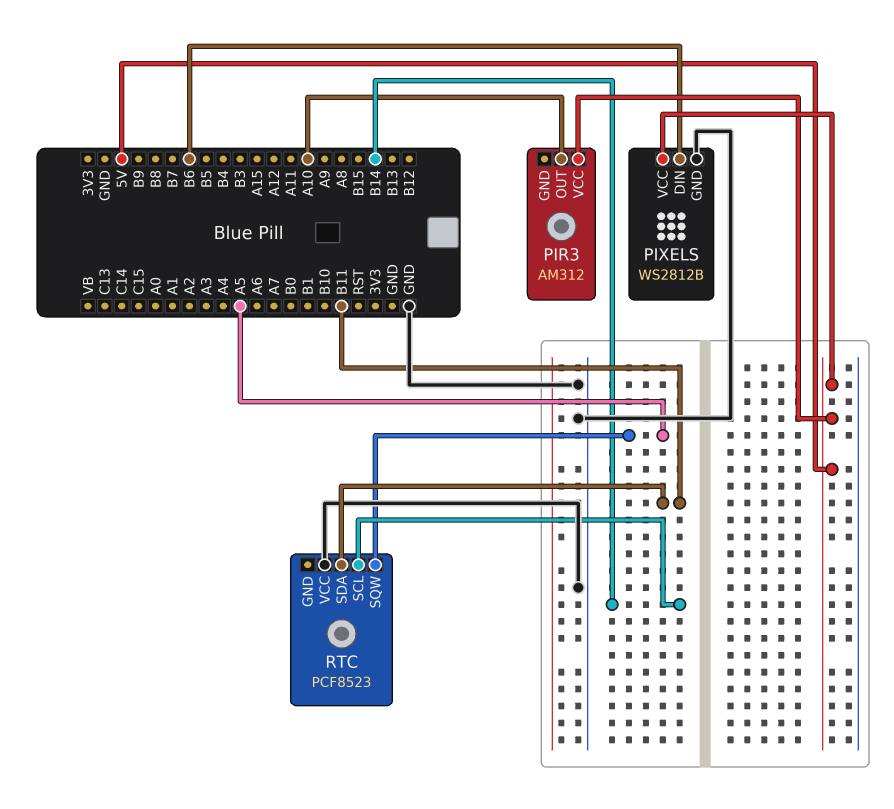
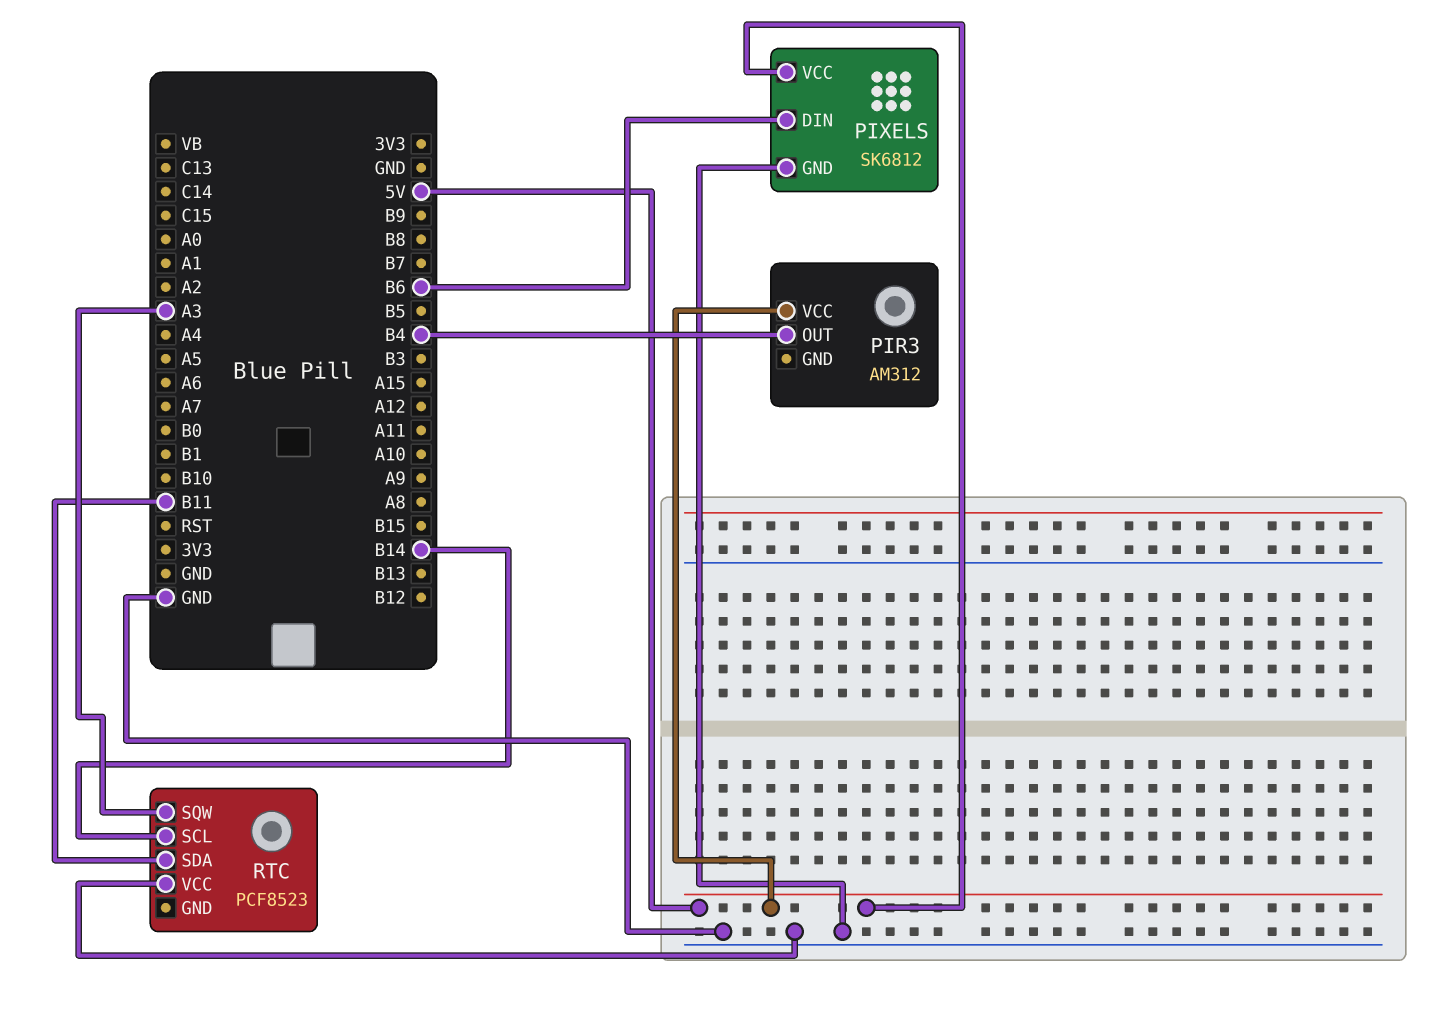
PIR3 pin OUT: A10 -> B4
PIXELS: WS2812B -> SK6812
RTC pin SQW: A5 -> A3

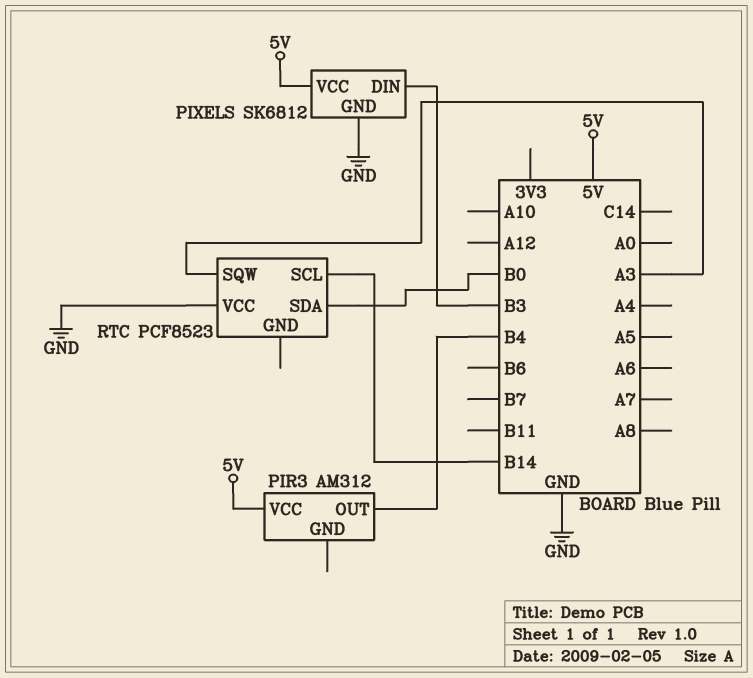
PIXELS pin DIN: B6 -> B3
RTC pin SDA: B11 -> B0

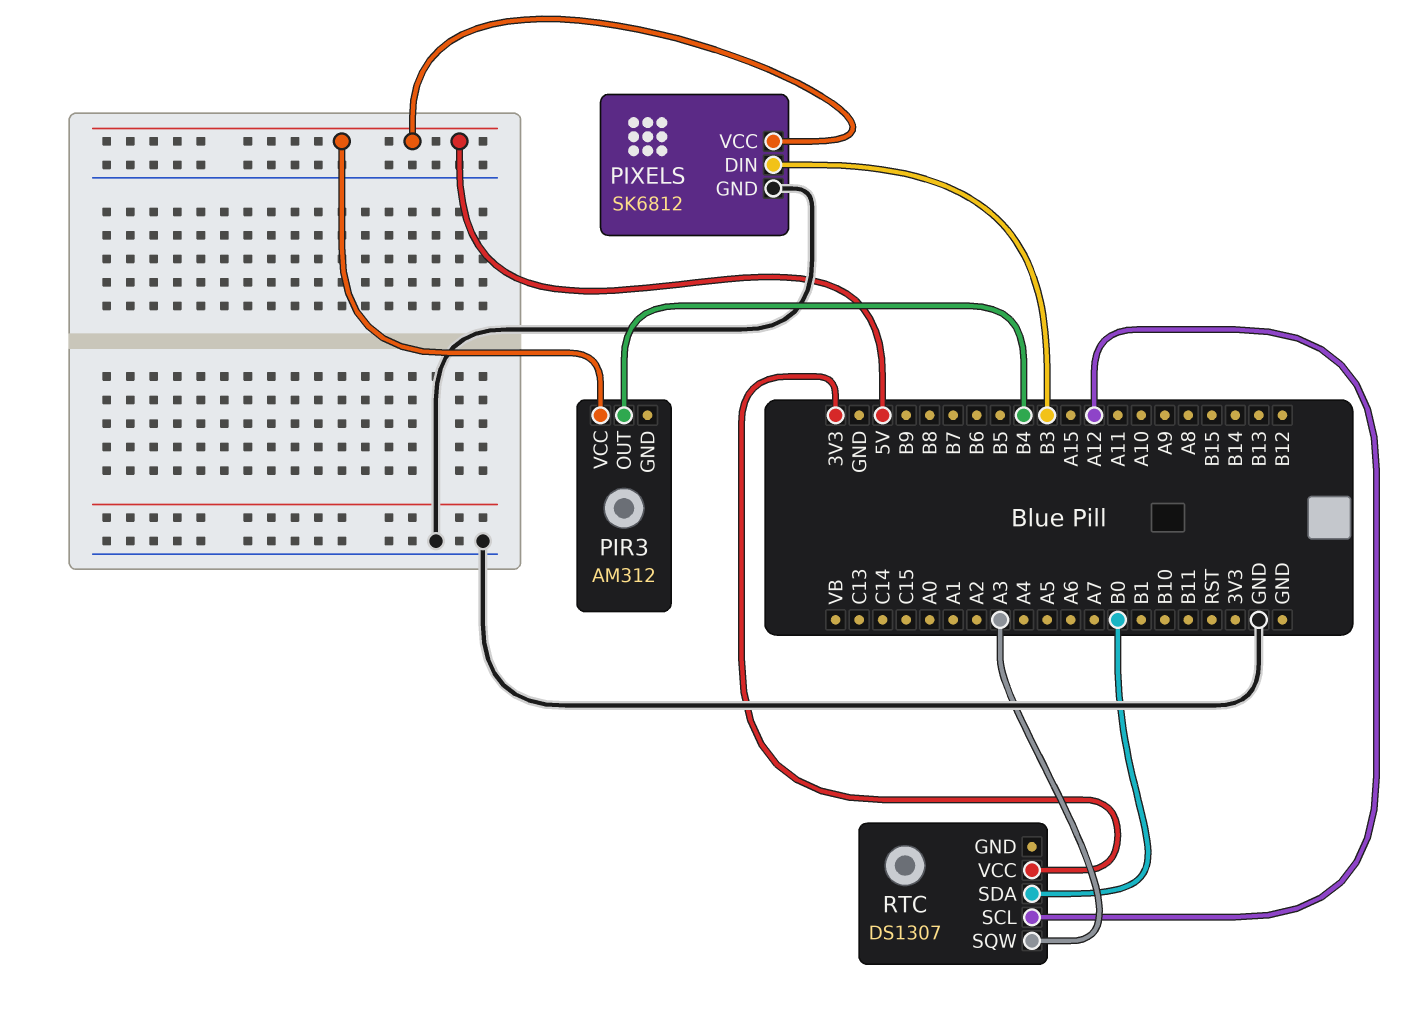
RTC: PCF8523 -> DS1307
RTC pin SCL: B14 -> A12
RTC pin VCC: GND -> 3V3

